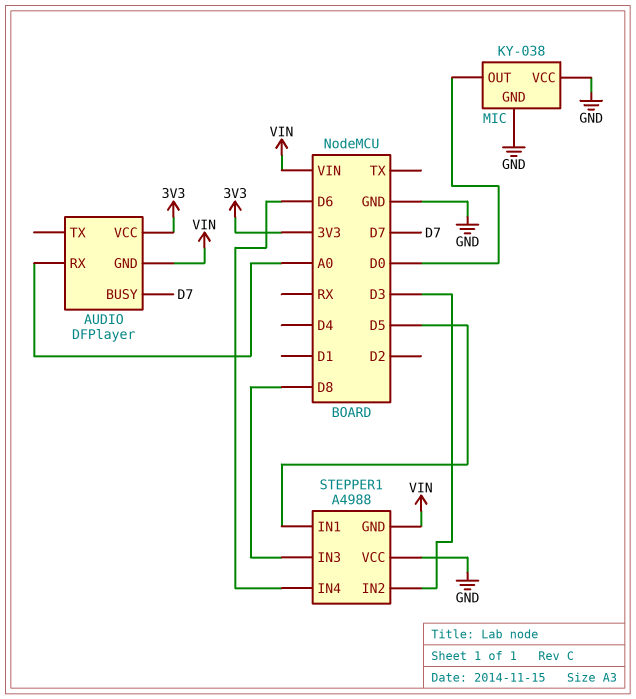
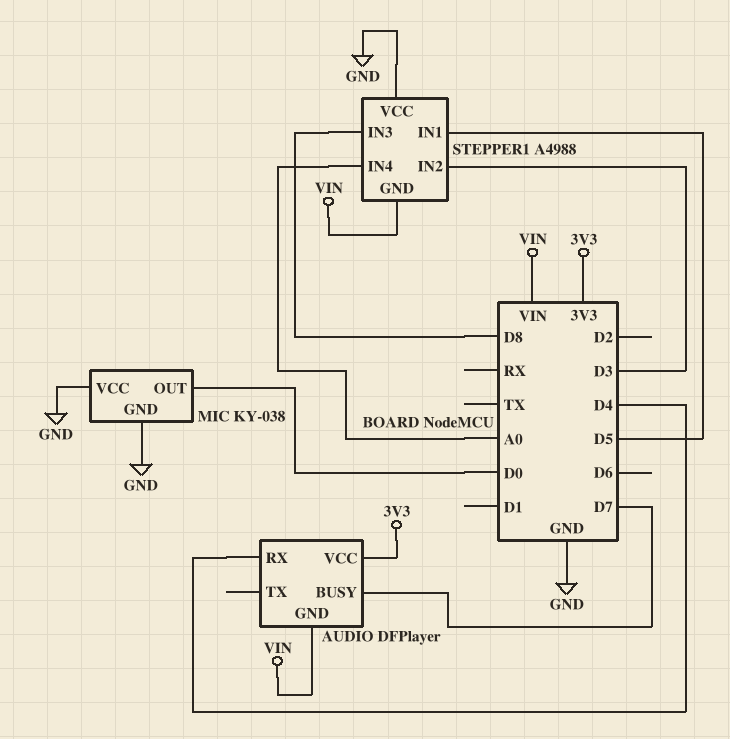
AUDIO pin RX: A0 -> D4
STEPPER1 pin IN4: D6 -> A0

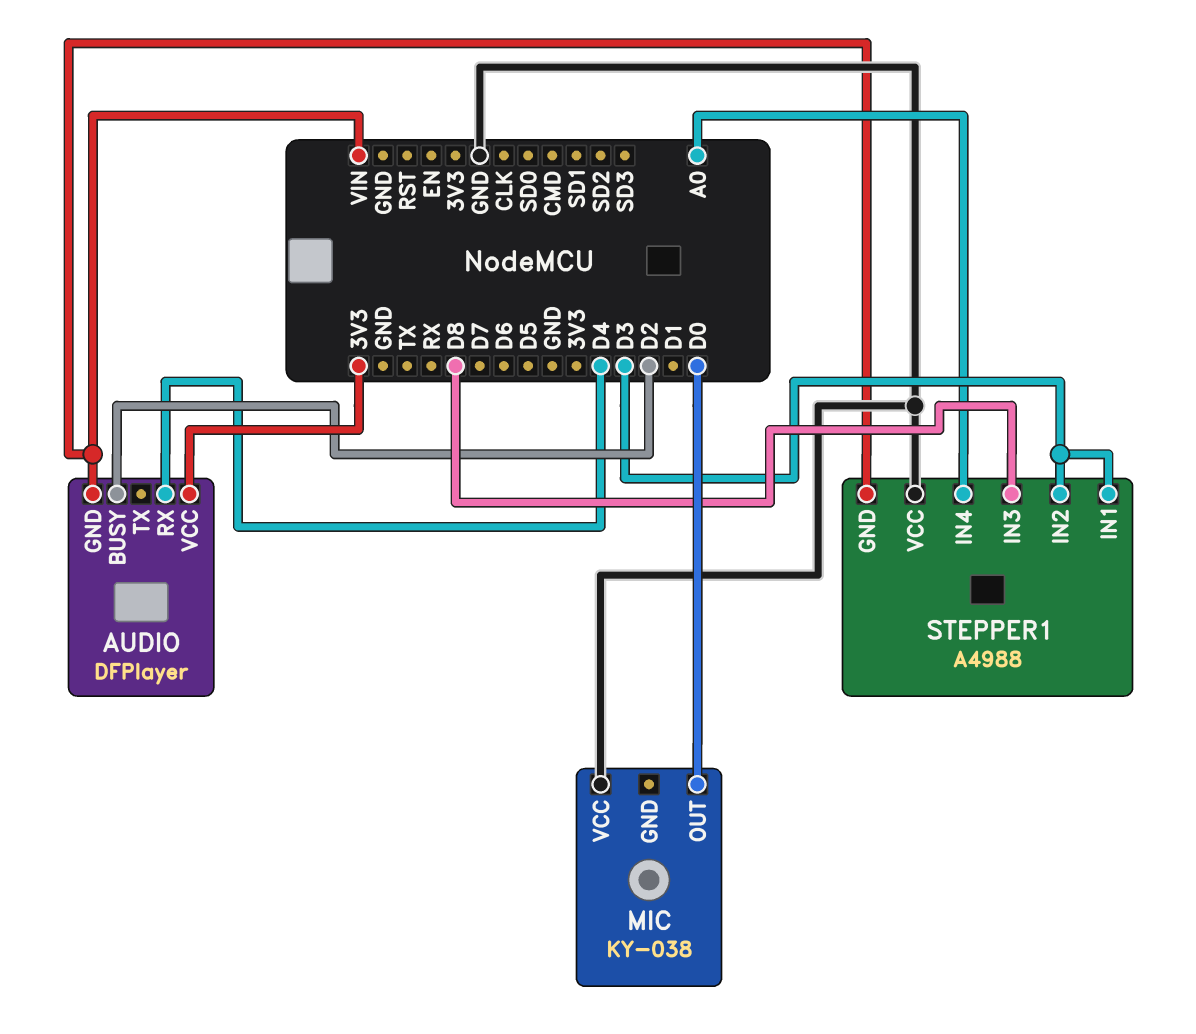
AUDIO pin BUSY: D7 -> D2
MIC pin GND: GND -> none
STEPPER1 pin IN1: D5 -> D3

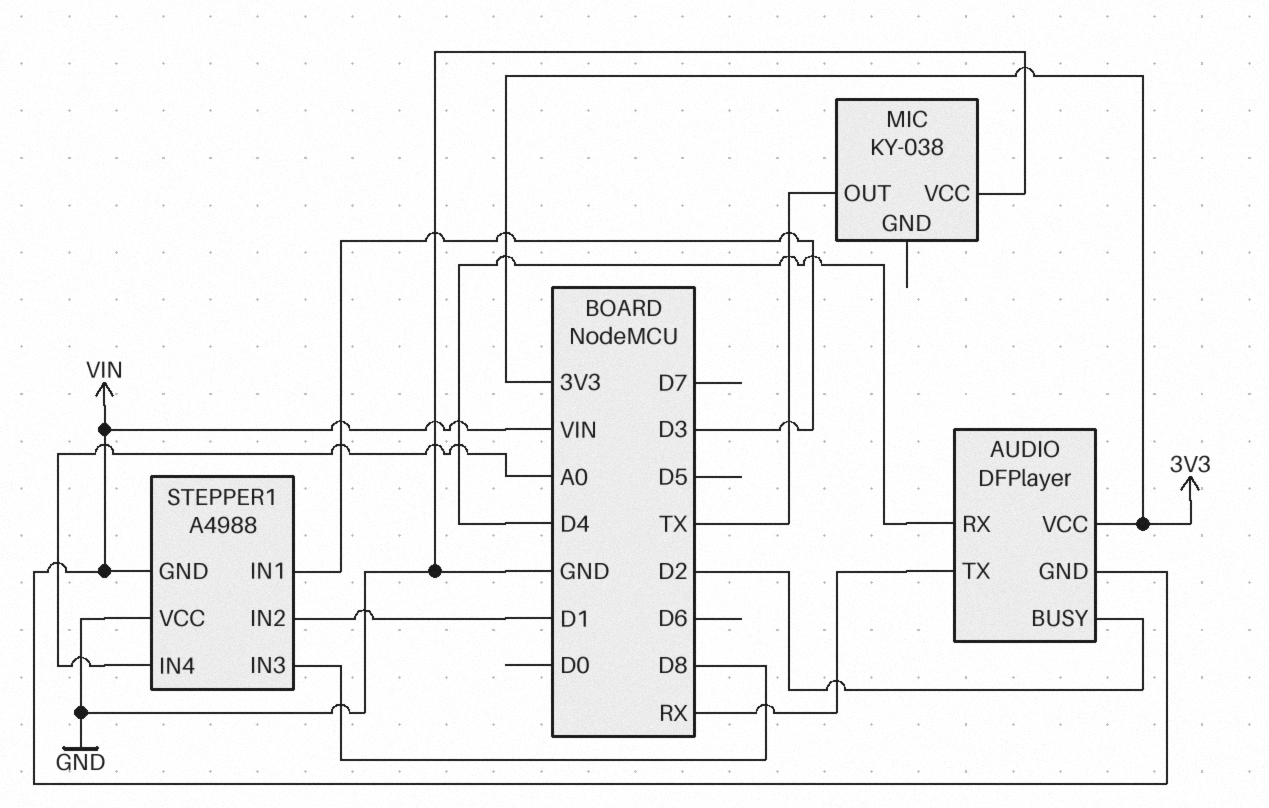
AUDIO pin TX: none -> RX
MIC pin OUT: D0 -> TX
STEPPER1 pin IN2: D3 -> D1

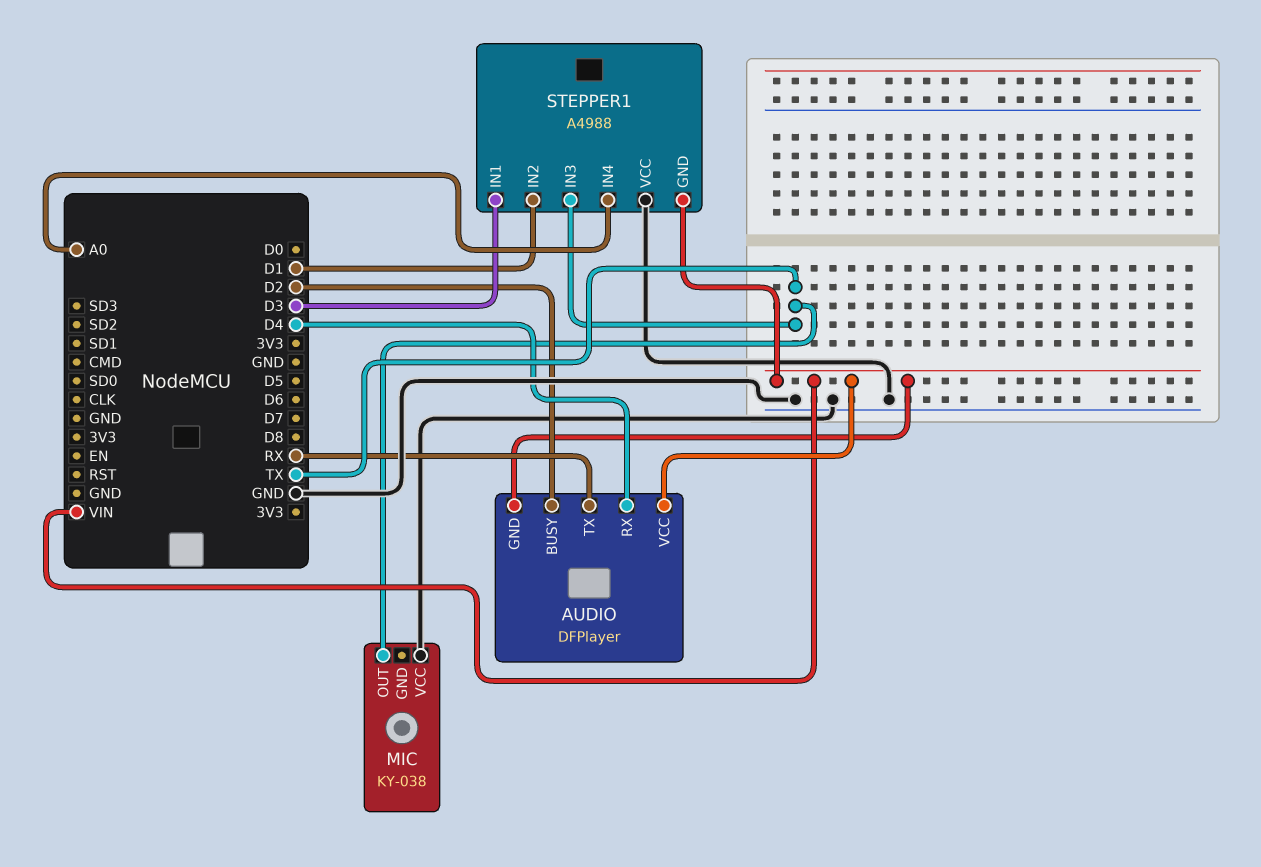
AUDIO pin VCC: 3V3 -> VIN
STEPPER1 pin IN3: D8 -> TX

